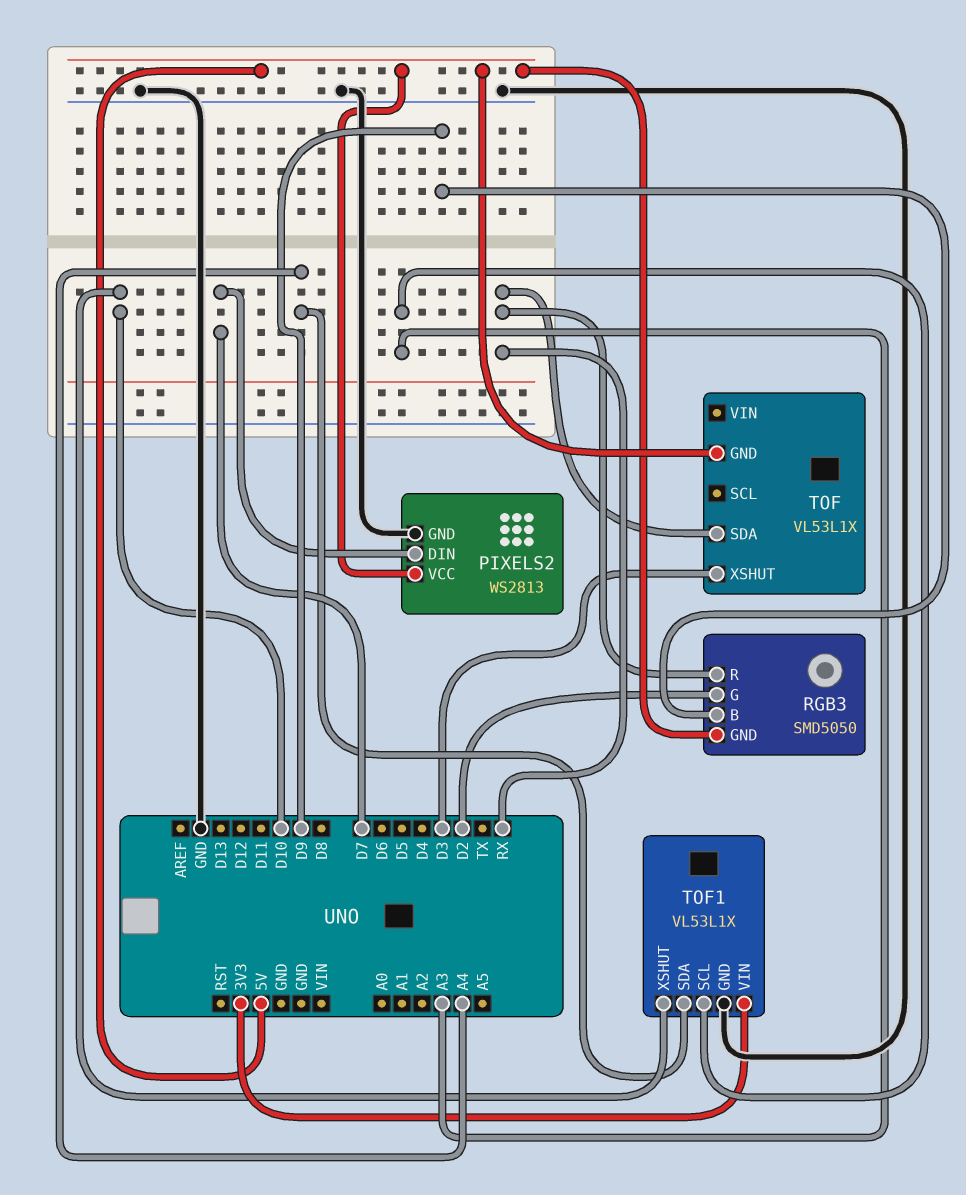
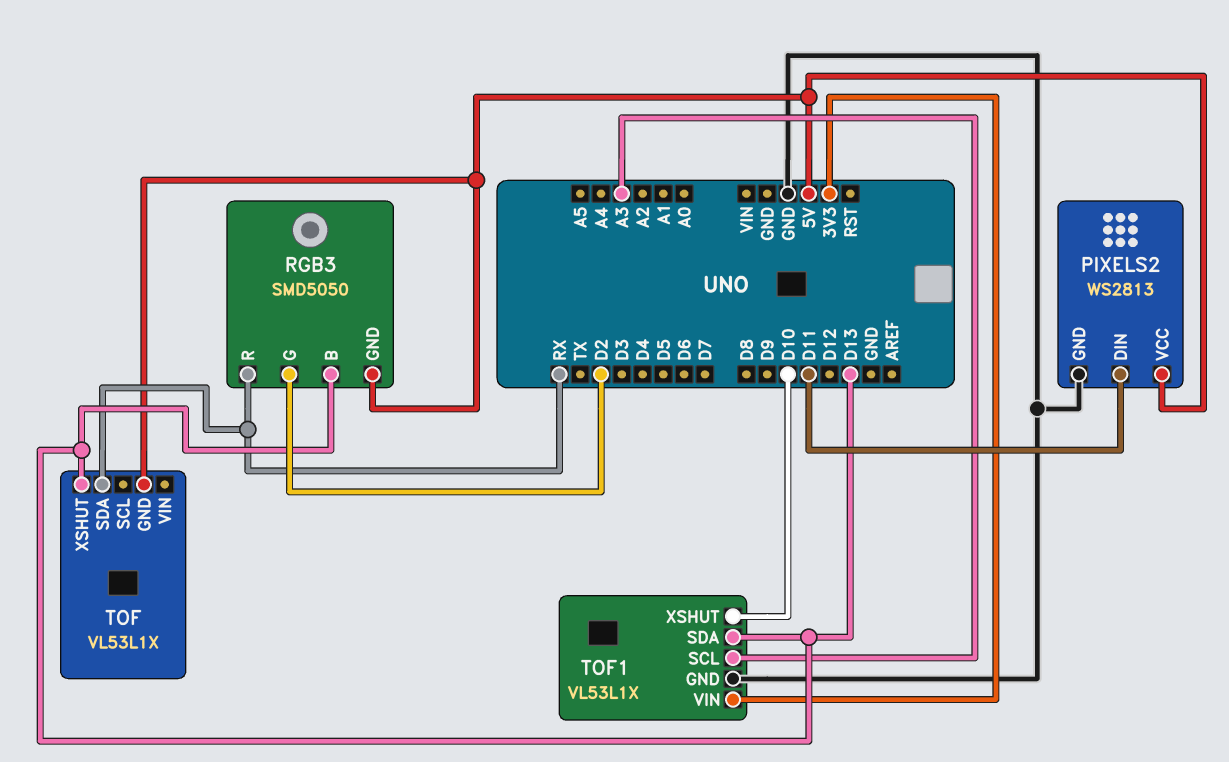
PIXELS2 pin DIN: D7 -> D11
RGB3 pin B: D9 -> D13
TOF pin XSHUT: D3 -> D13
TOF1 pin SDA: A4 -> D13

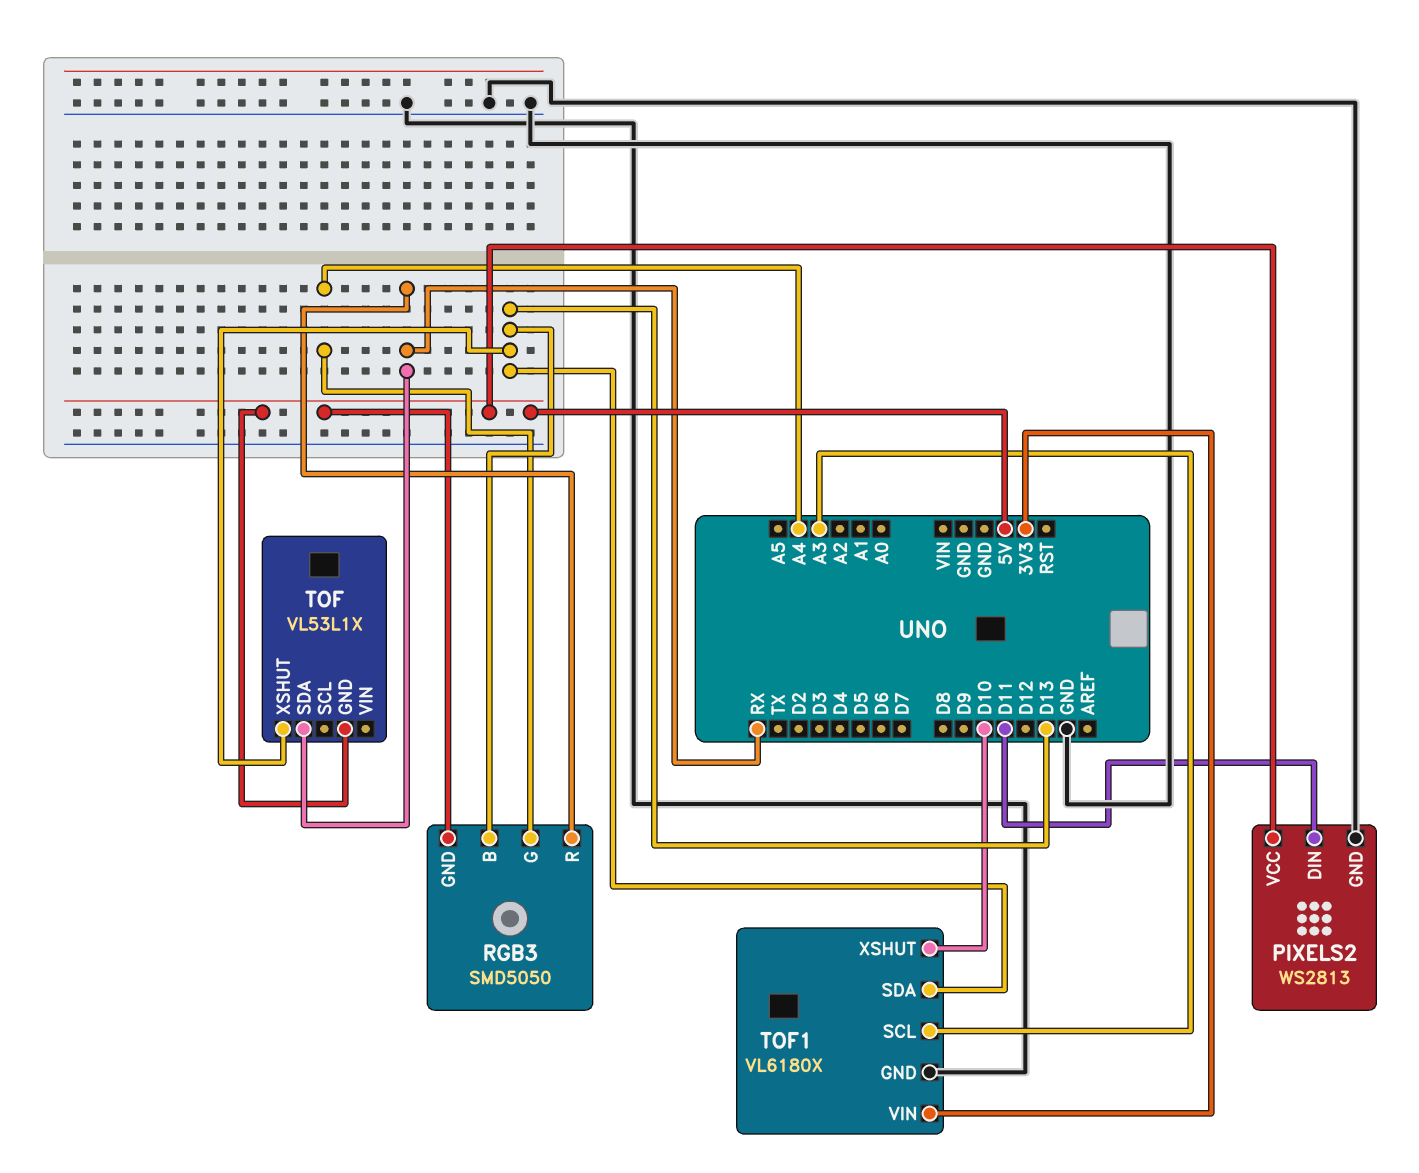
RGB3 pin G: D2 -> A4
TOF1: VL53L1X -> VL6180X

